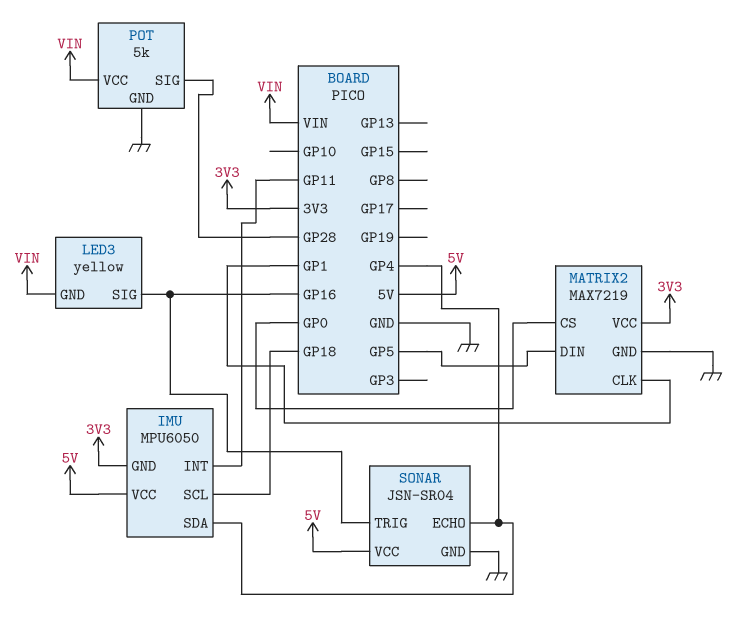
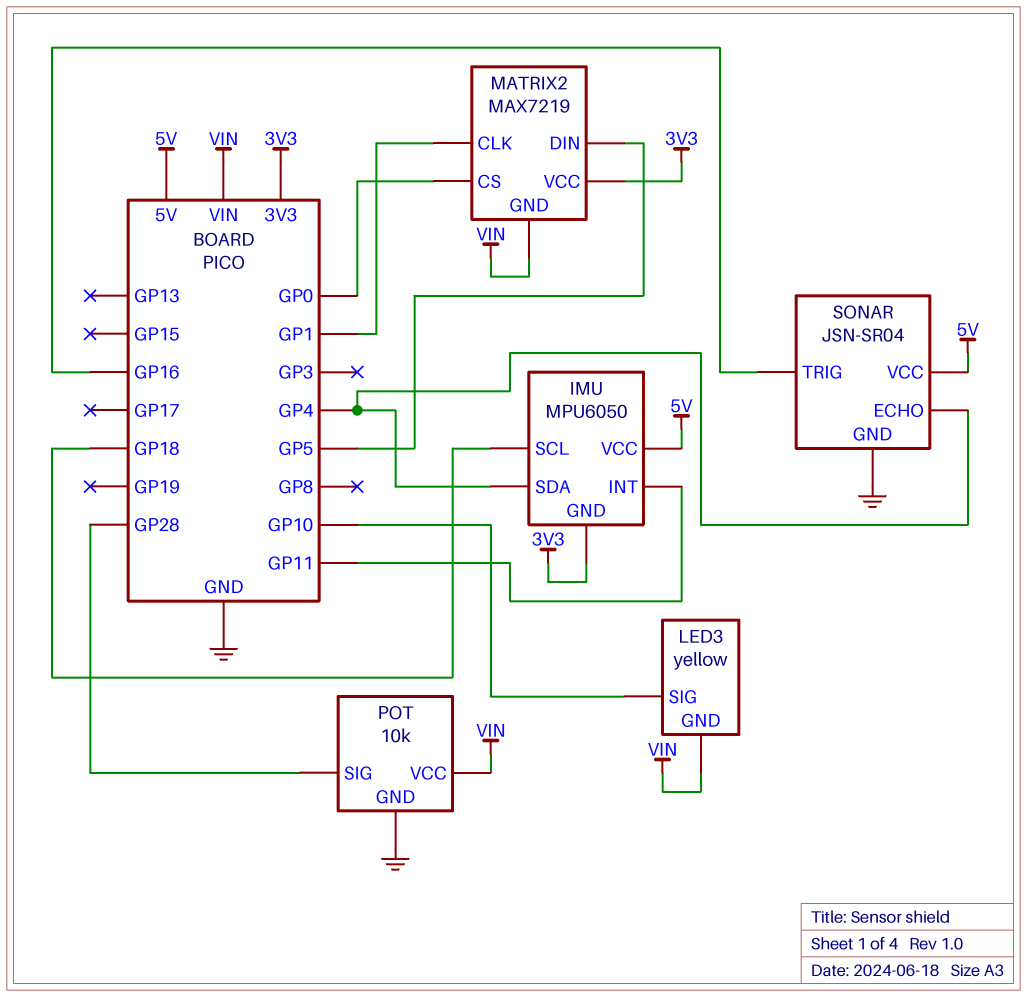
LED3 pin SIG: GP16 -> GP10
MATRIX2 pin GND: GND -> VIN
POT: 5k -> 10k

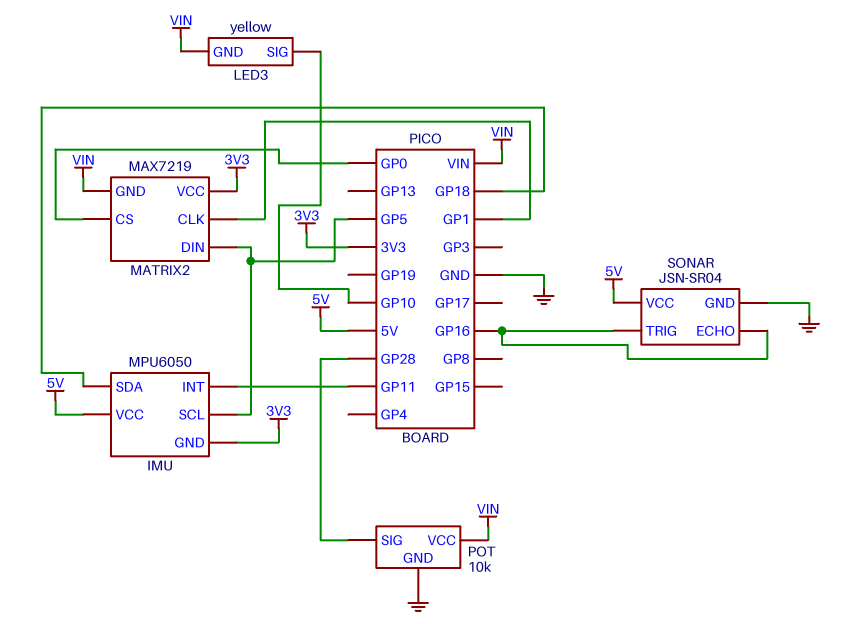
IMU pin SCL: GP18 -> GP5
IMU pin SDA: GP4 -> GP18
SONAR pin ECHO: GP4 -> GP16

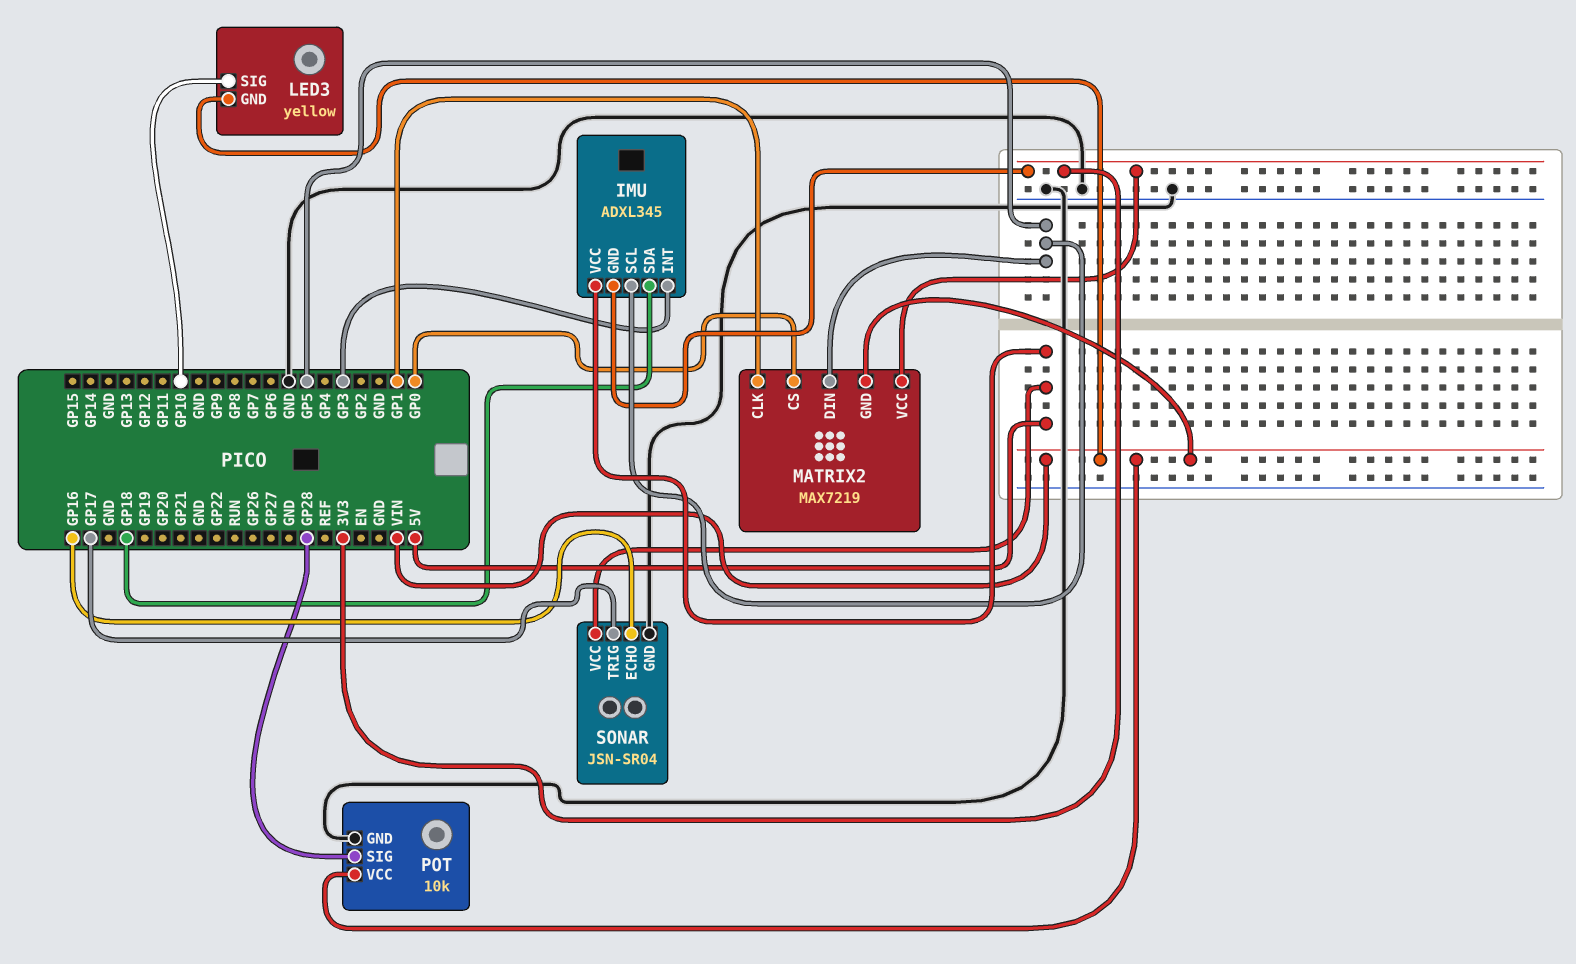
IMU: MPU6050 -> ADXL345
IMU pin INT: GP11 -> GP3
SONAR pin TRIG: GP16 -> GP17

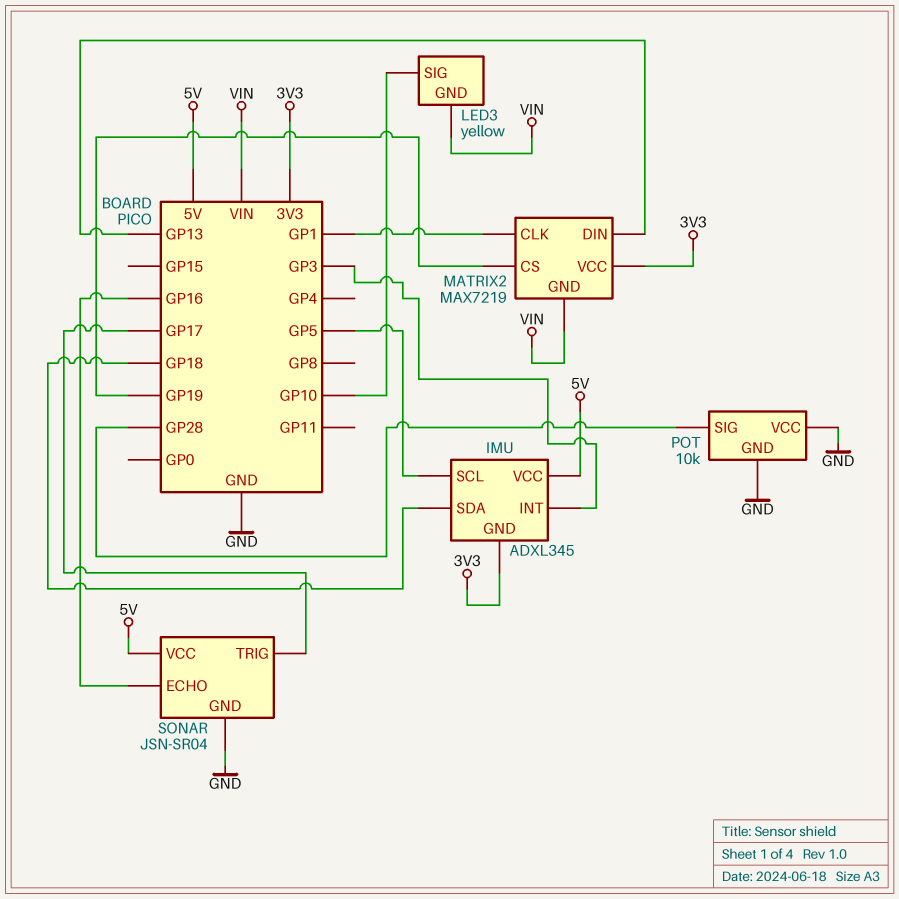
MATRIX2 pin CS: GP0 -> GP19
MATRIX2 pin DIN: GP5 -> GP13
POT pin VCC: VIN -> GND

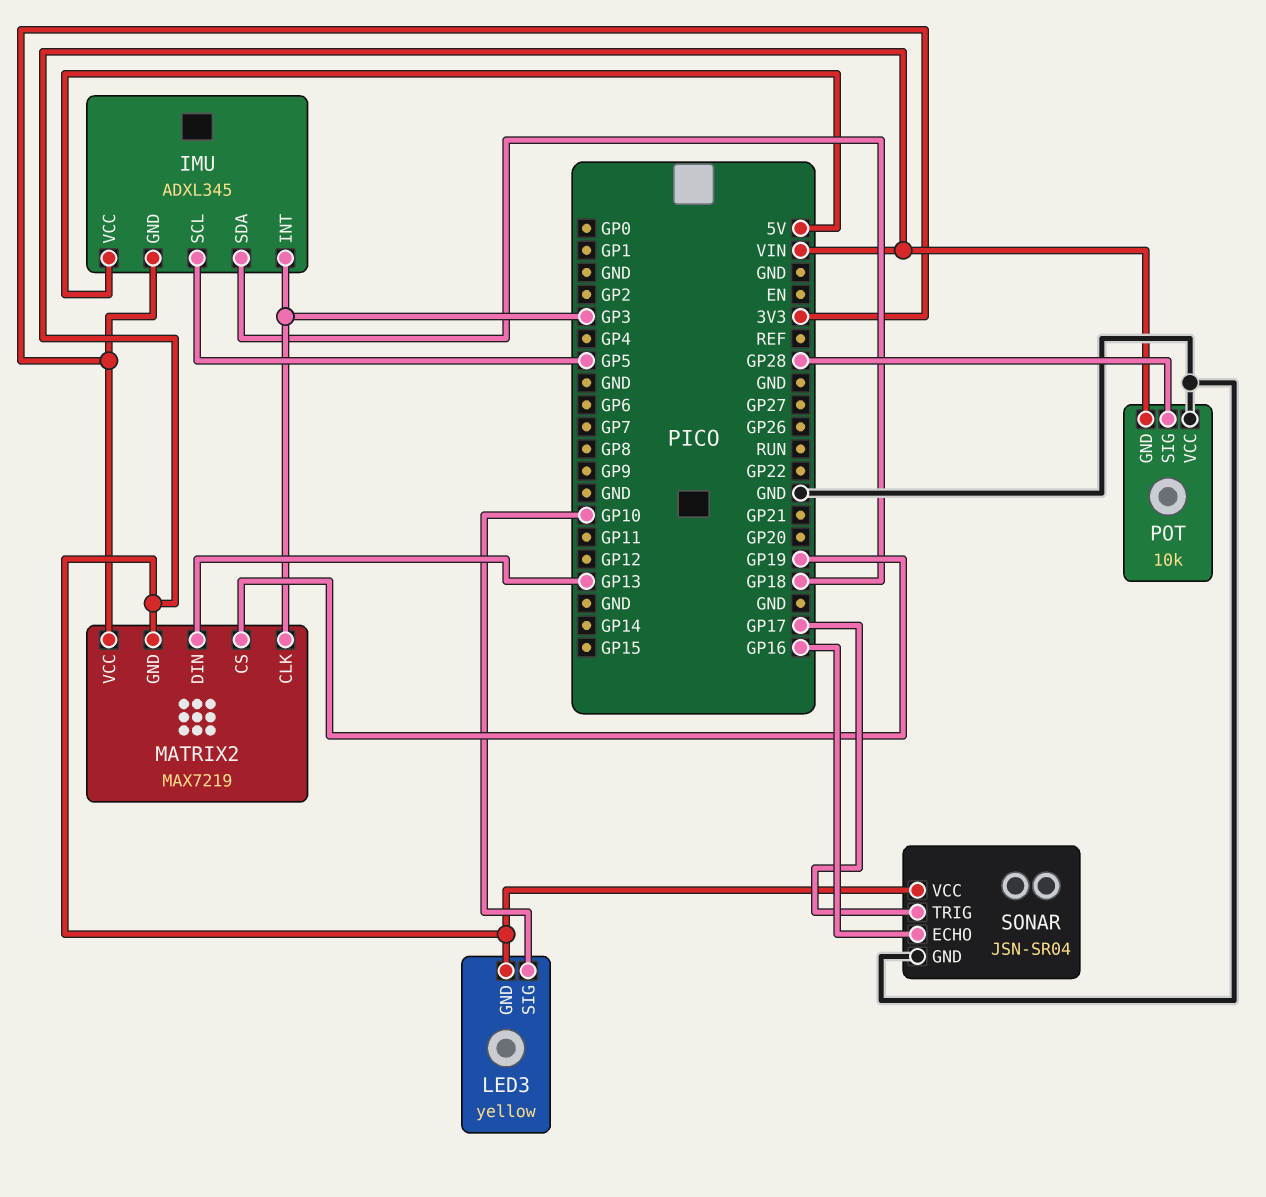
MATRIX2 pin CLK: GP1 -> GP3
POT pin GND: GND -> VIN
SONAR pin VCC: 5V -> VIN

